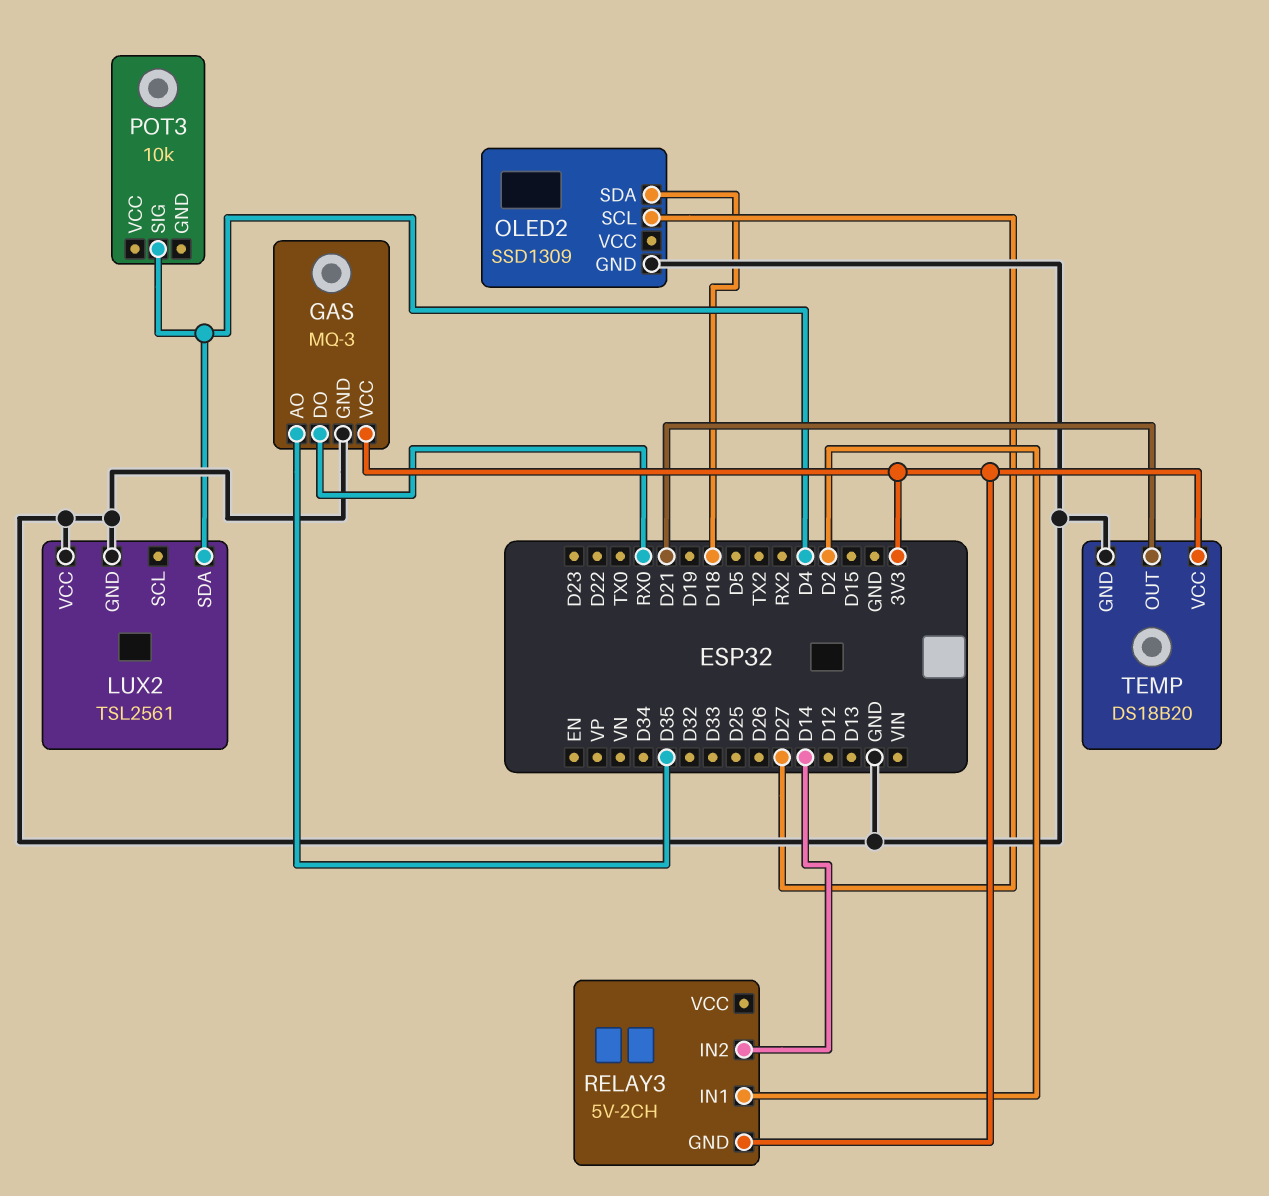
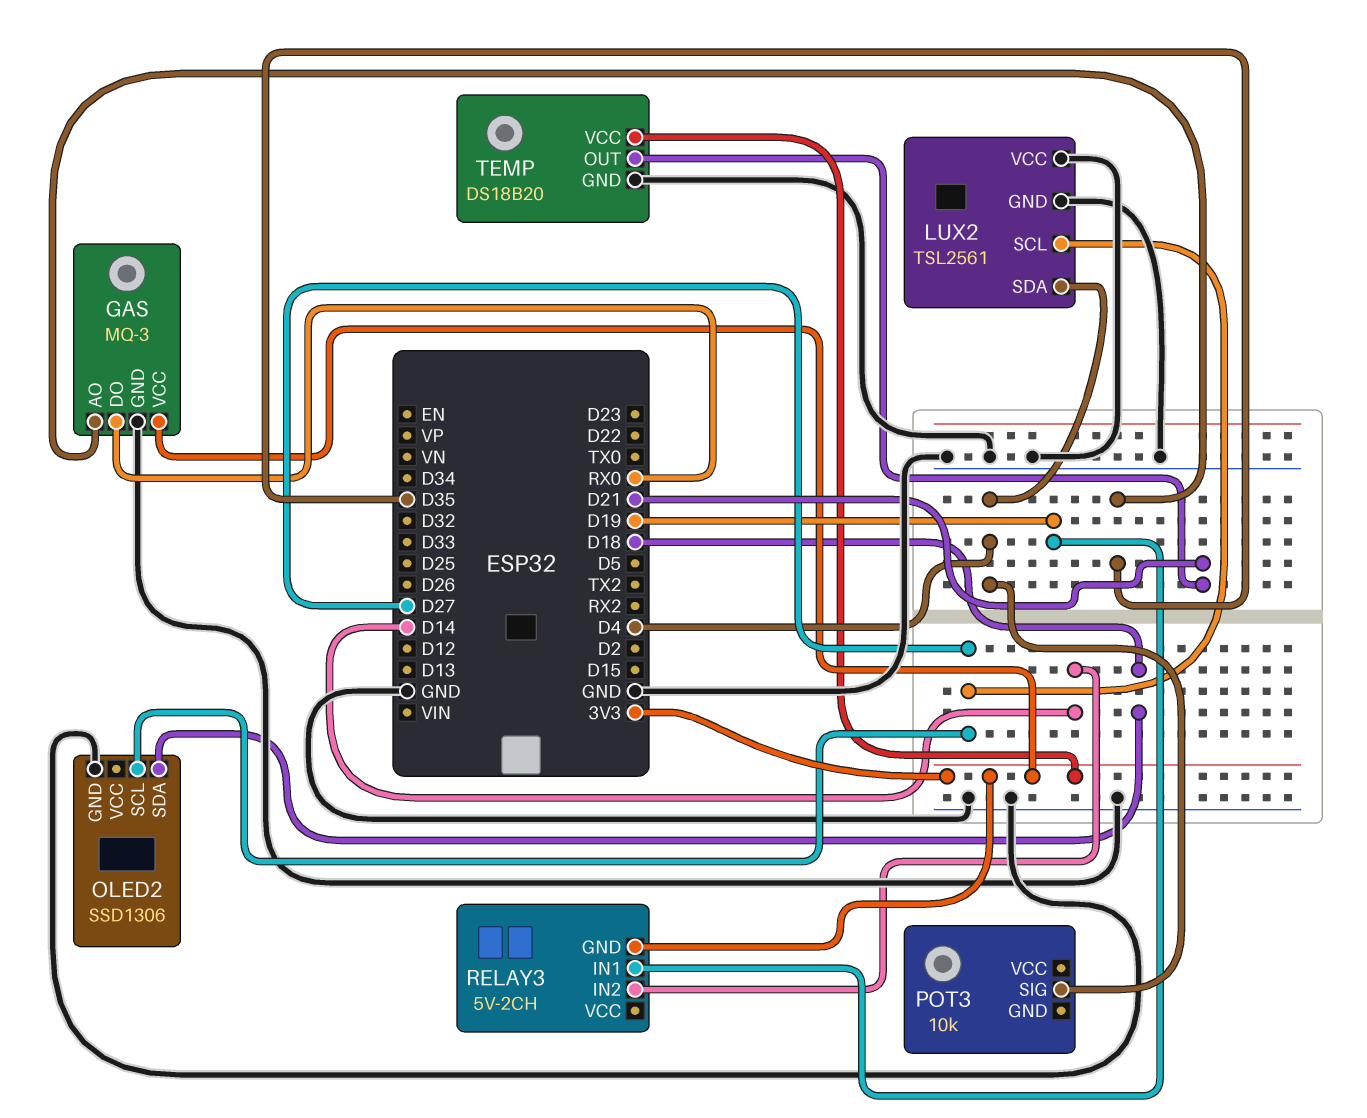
LUX2 pin SCL: none -> D27
OLED2: SSD1309 -> SSD1306
RELAY3 pin IN1: D2 -> D19

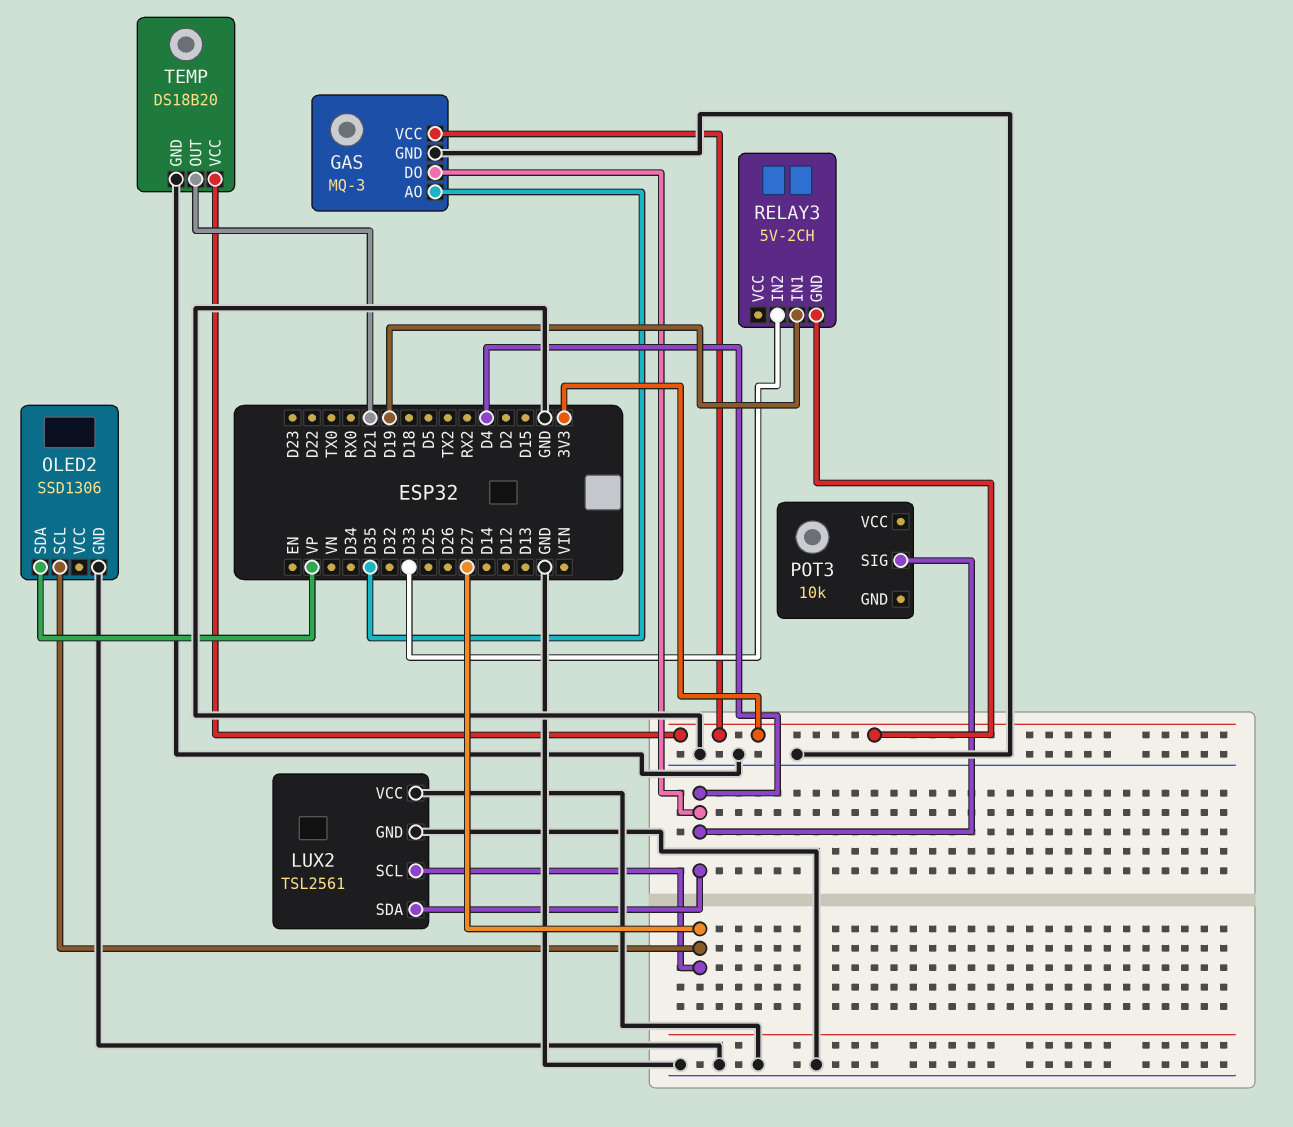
GAS pin DO: RX0 -> D4
OLED2 pin SDA: D18 -> VP
RELAY3 pin IN2: D14 -> D33

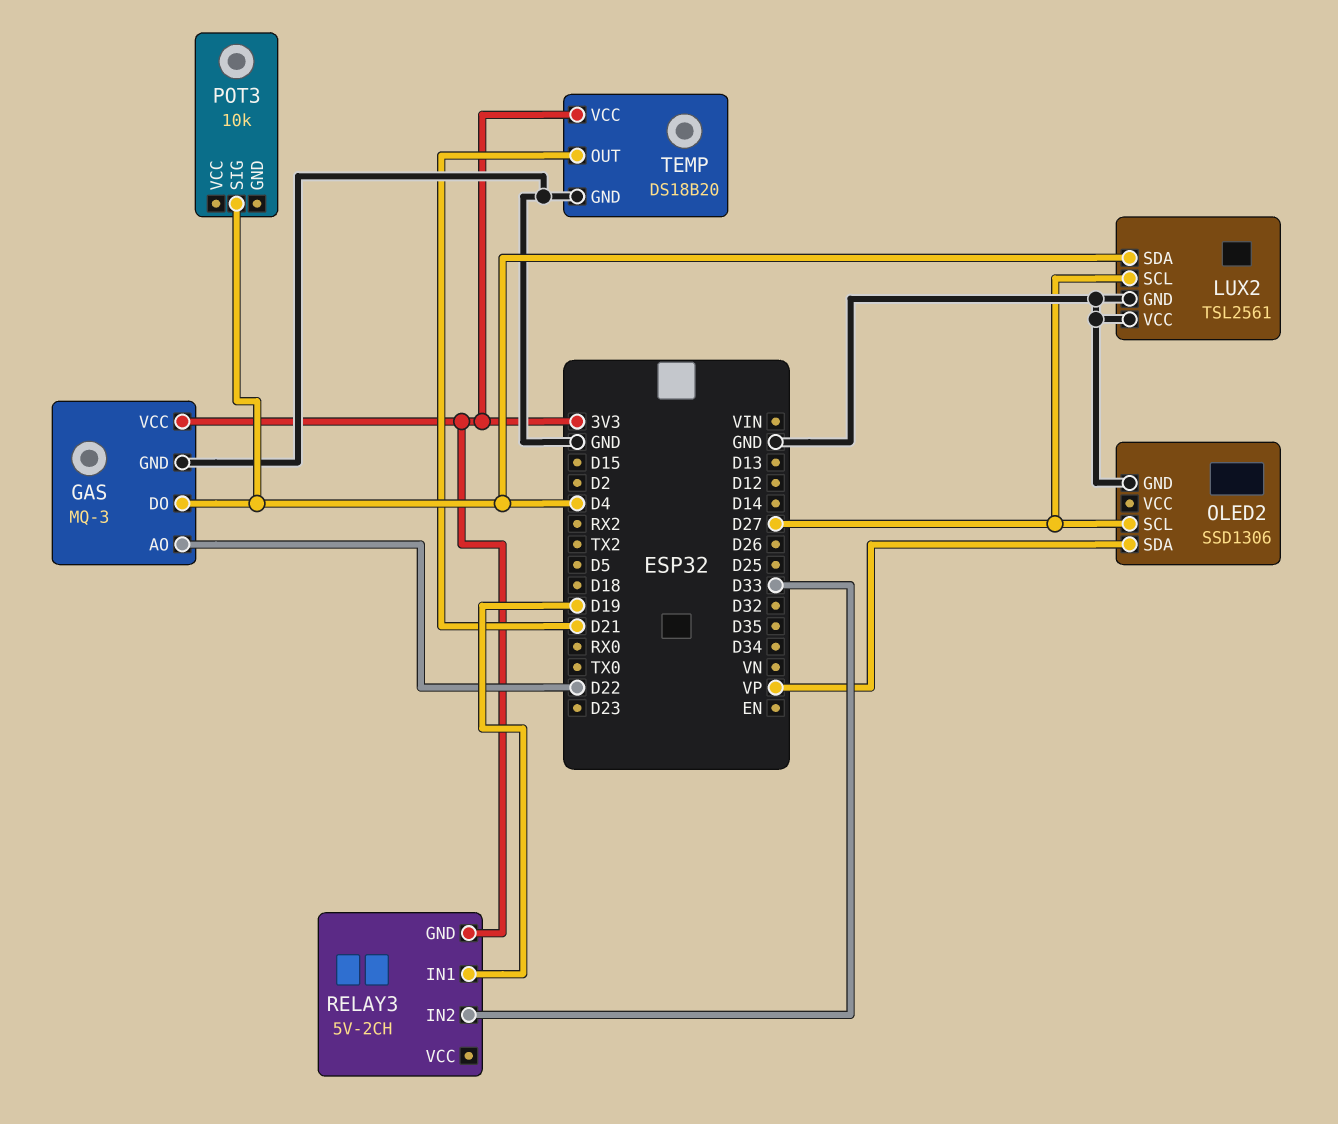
GAS pin AO: D35 -> D22

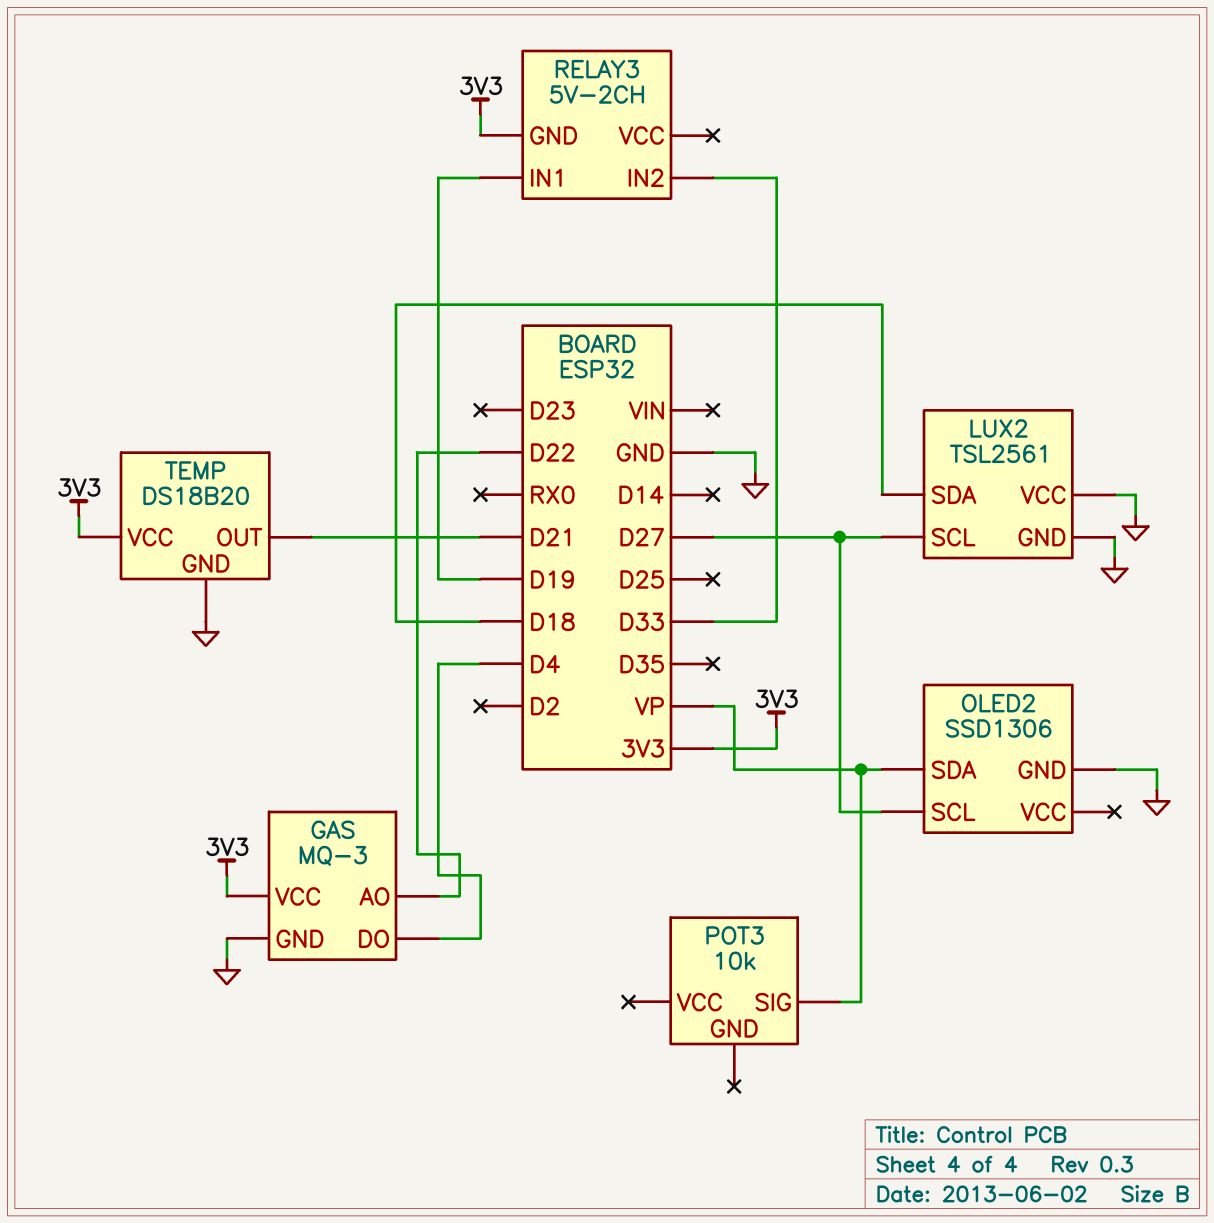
LUX2 pin SDA: D4 -> D18
POT3 pin SIG: D4 -> VP

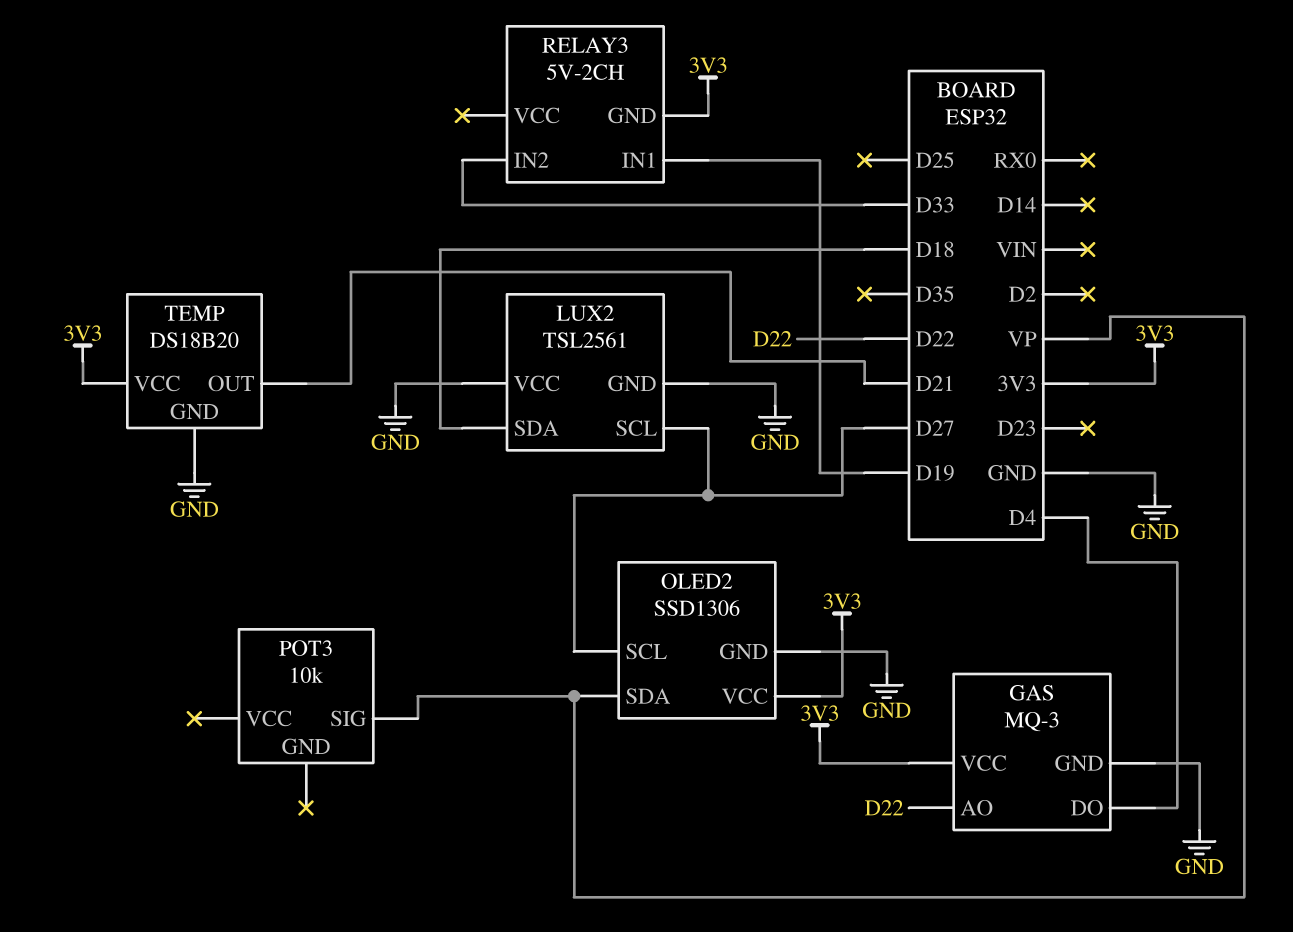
OLED2 pin VCC: none -> 3V3

